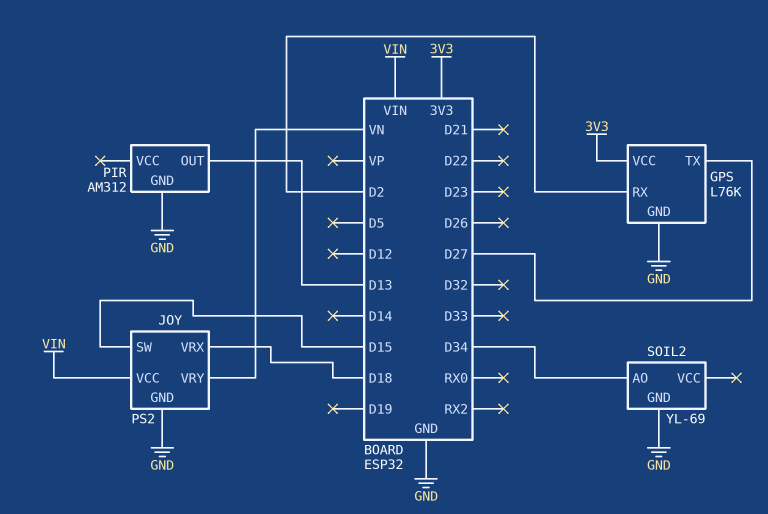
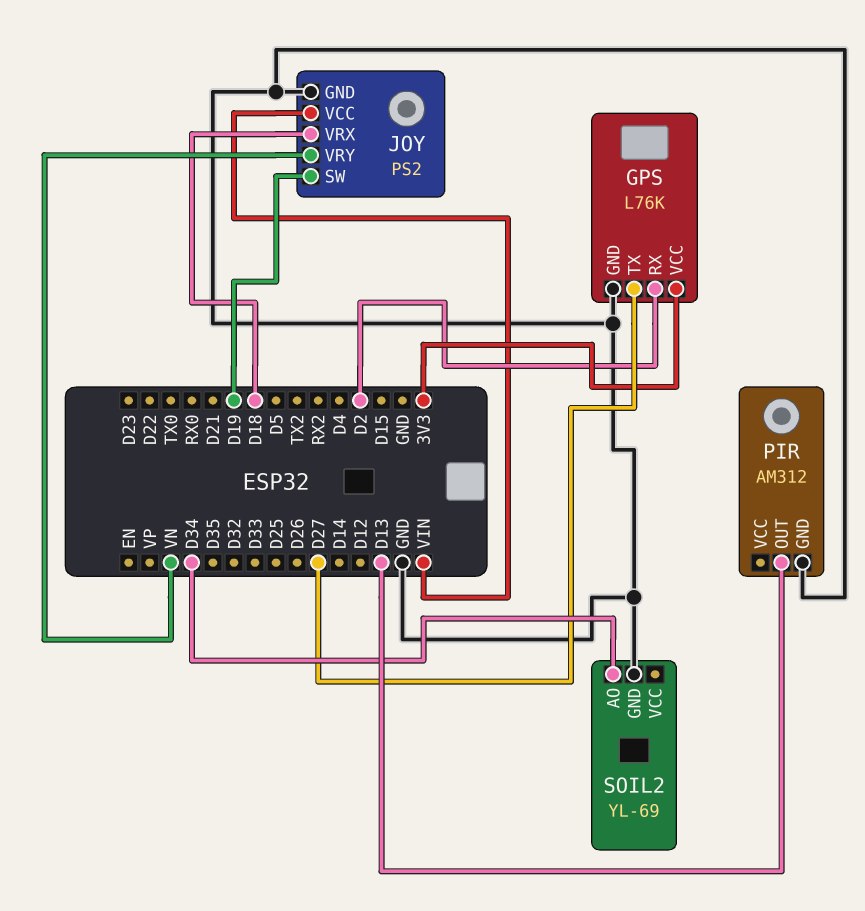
JOY pin SW: D15 -> D19

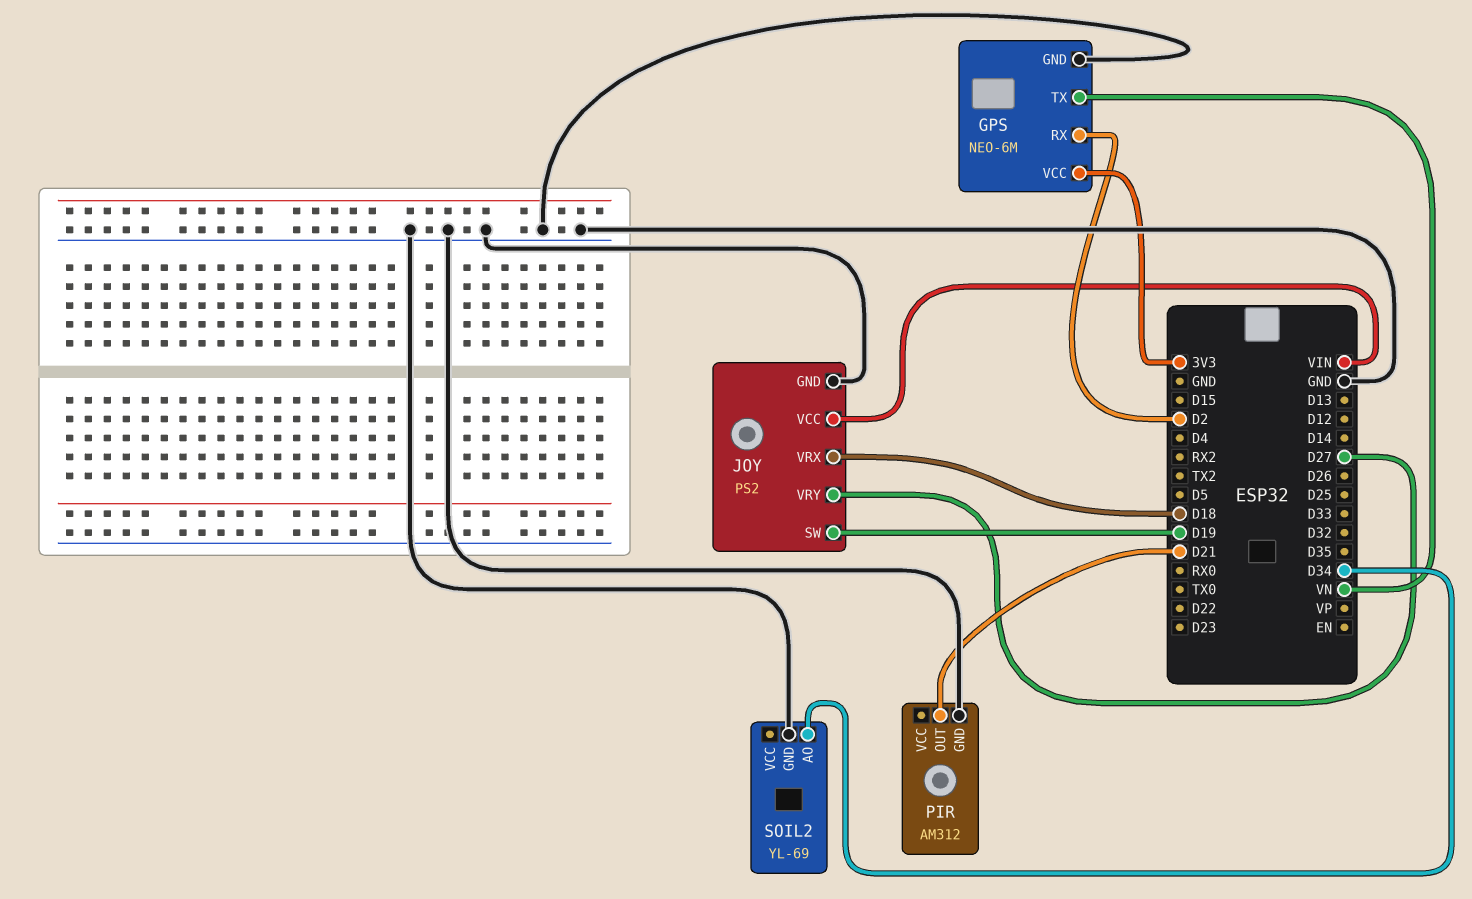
GPS: L76K -> NEO-6M
GPS pin TX: D27 -> VN
JOY pin VRY: VN -> D27
PIR pin OUT: D13 -> D21

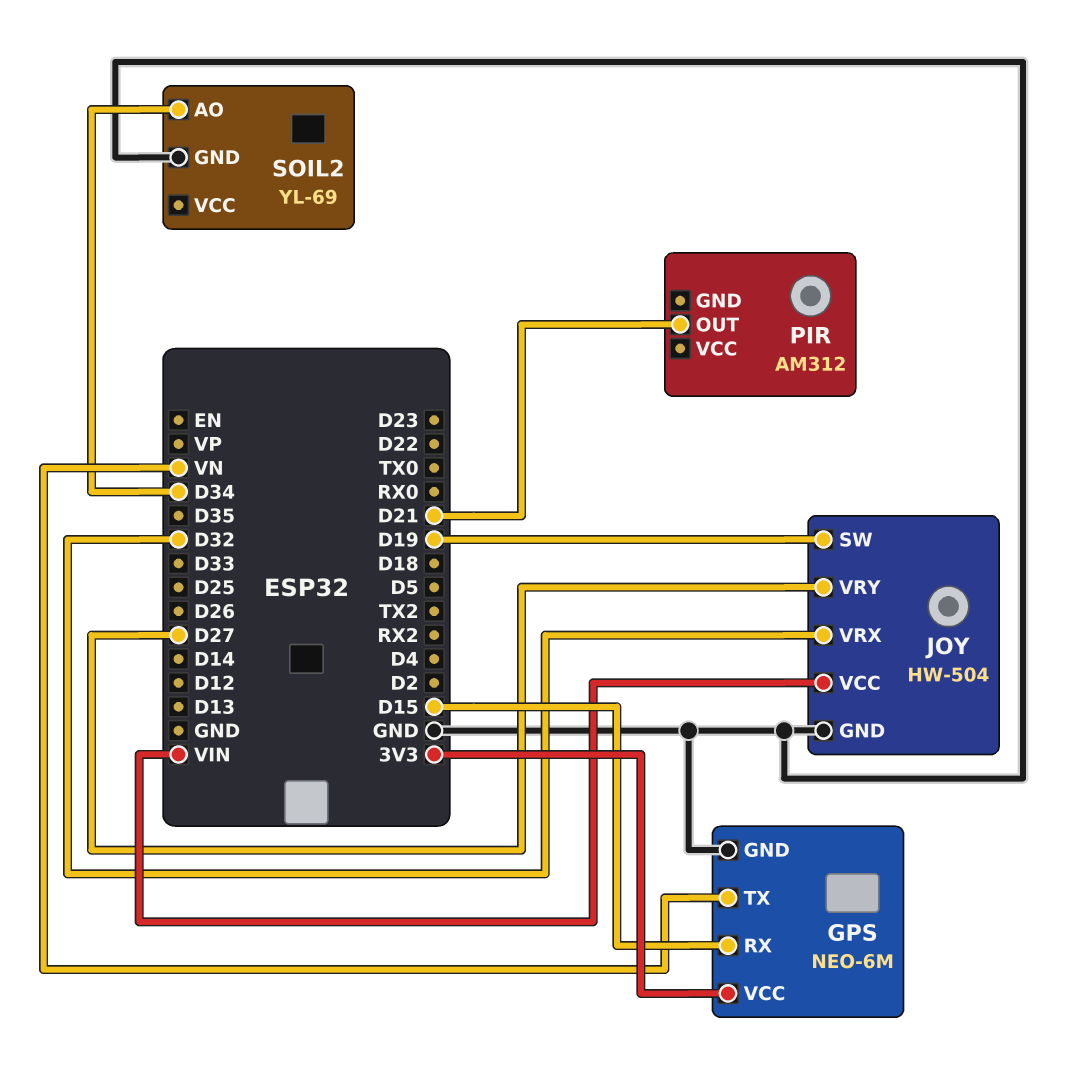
GPS pin RX: D2 -> D15
JOY: PS2 -> HW-504
JOY pin VRX: D18 -> D32
PIR pin GND: GND -> none

